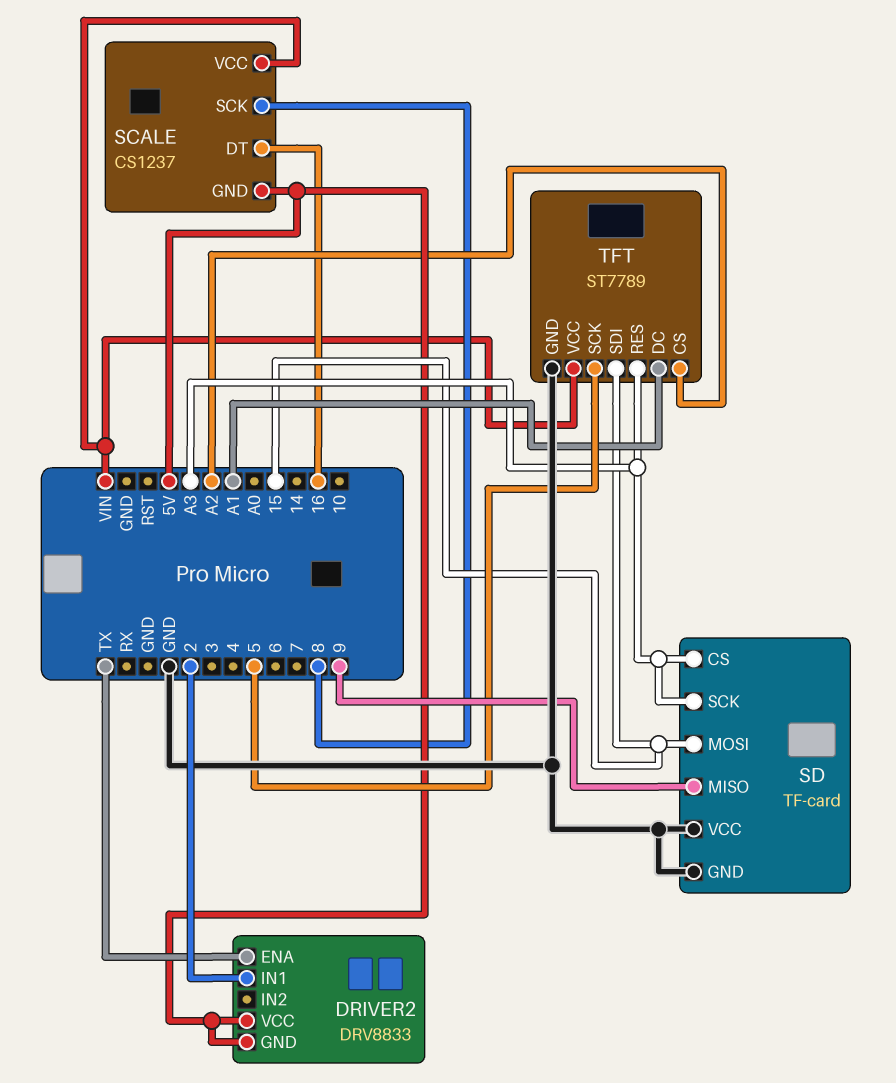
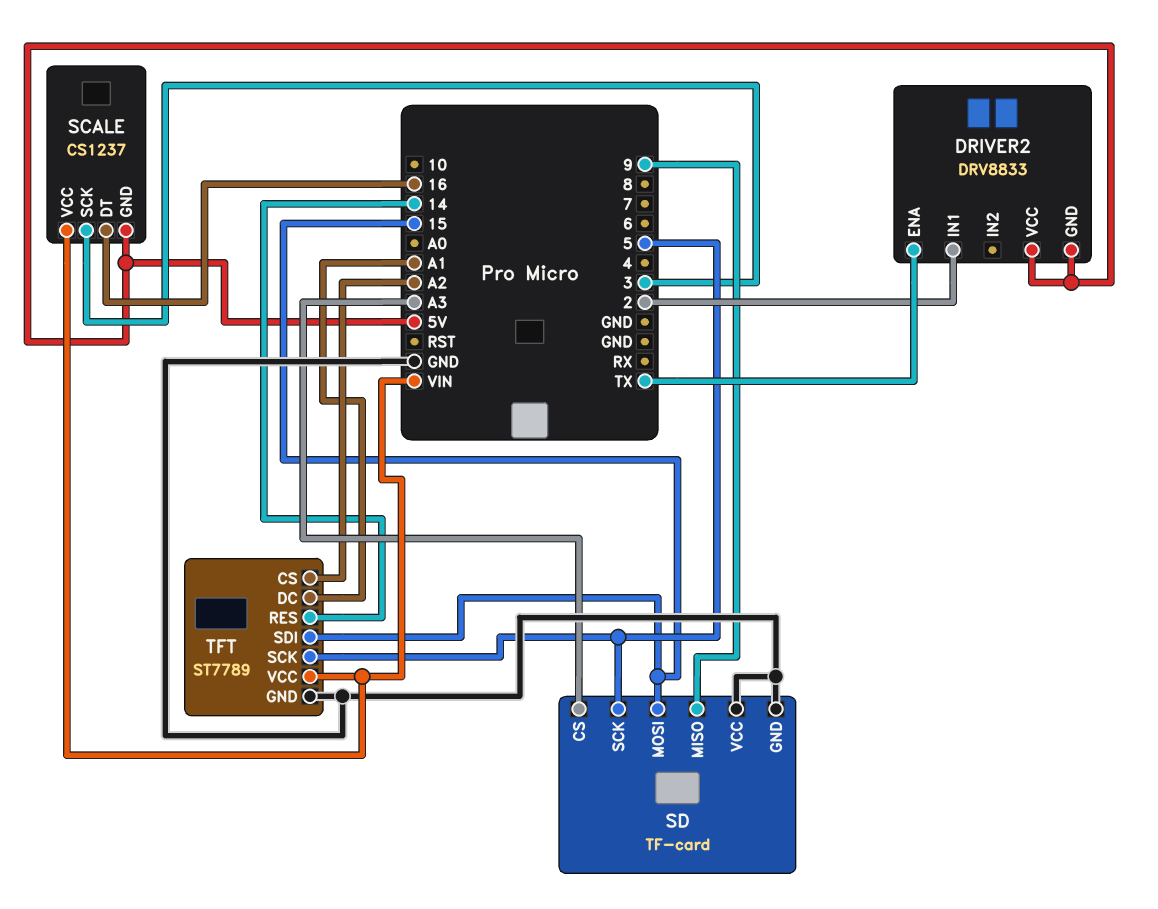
SCALE pin SCK: 8 -> 3
SD pin SCK: A3 -> 5
TFT pin RES: A3 -> 14

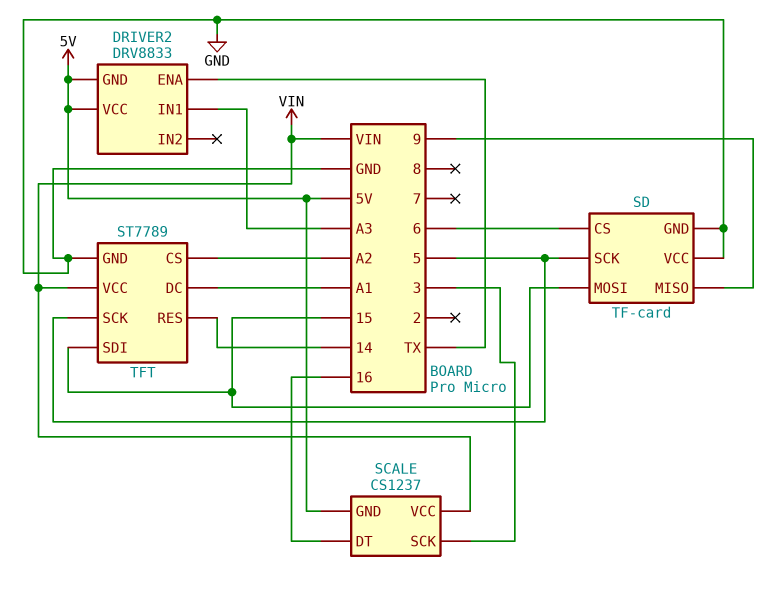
DRIVER2 pin IN1: 2 -> A3
SD pin CS: A3 -> 6

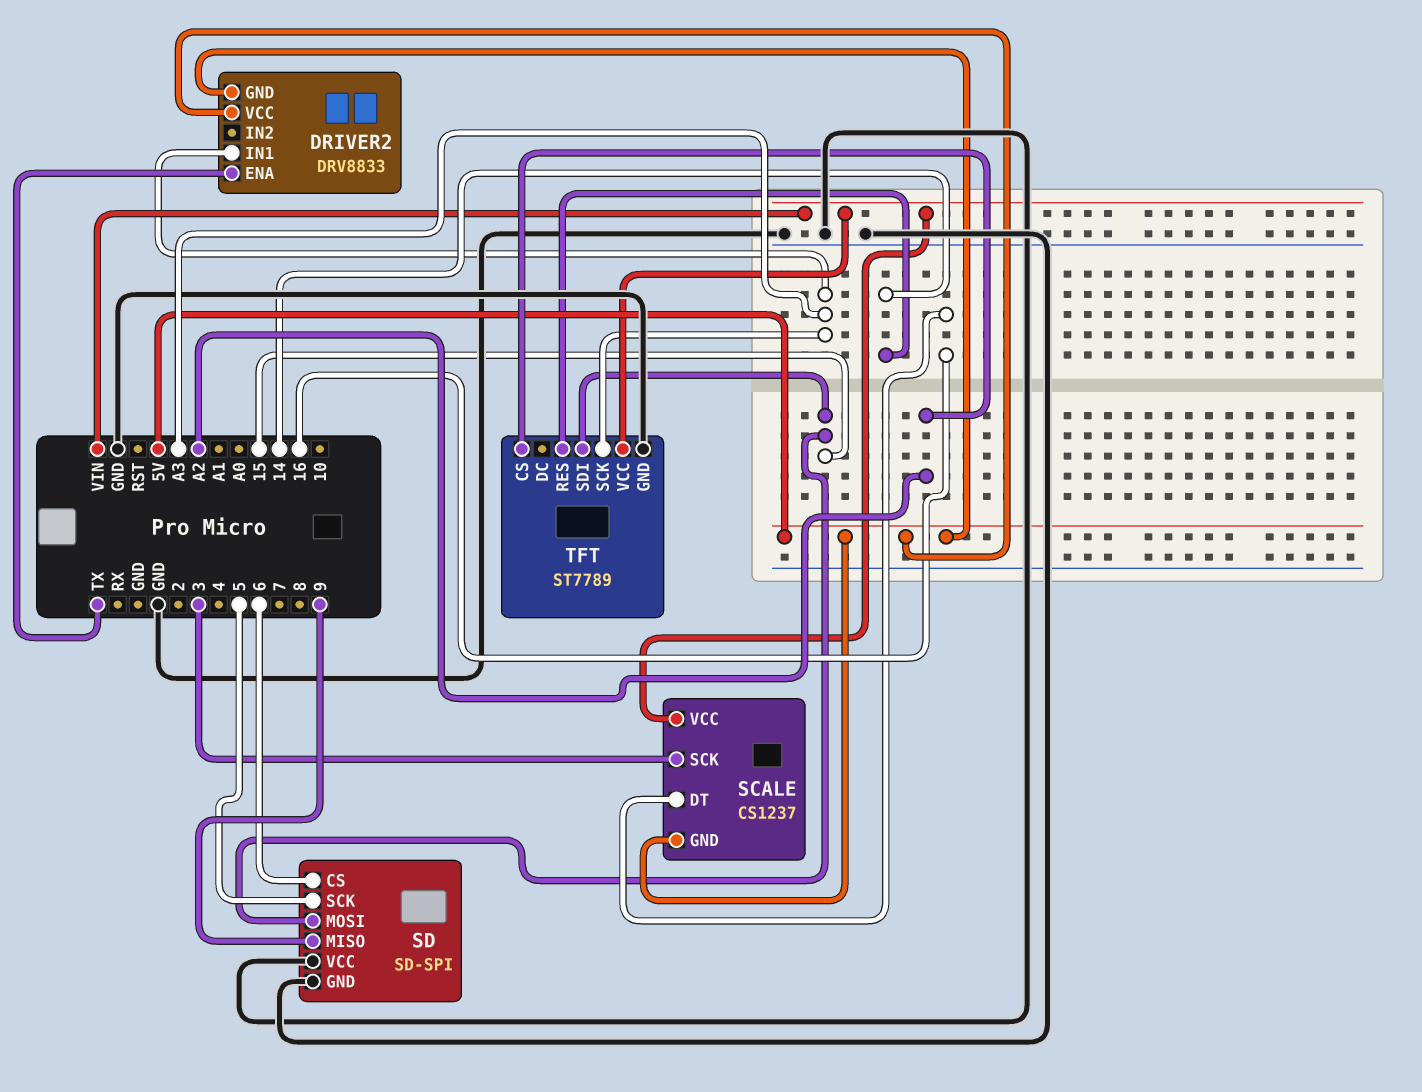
SD: TF-card -> SD-SPI
TFT pin DC: A1 -> none
TFT pin SCK: 5 -> A3

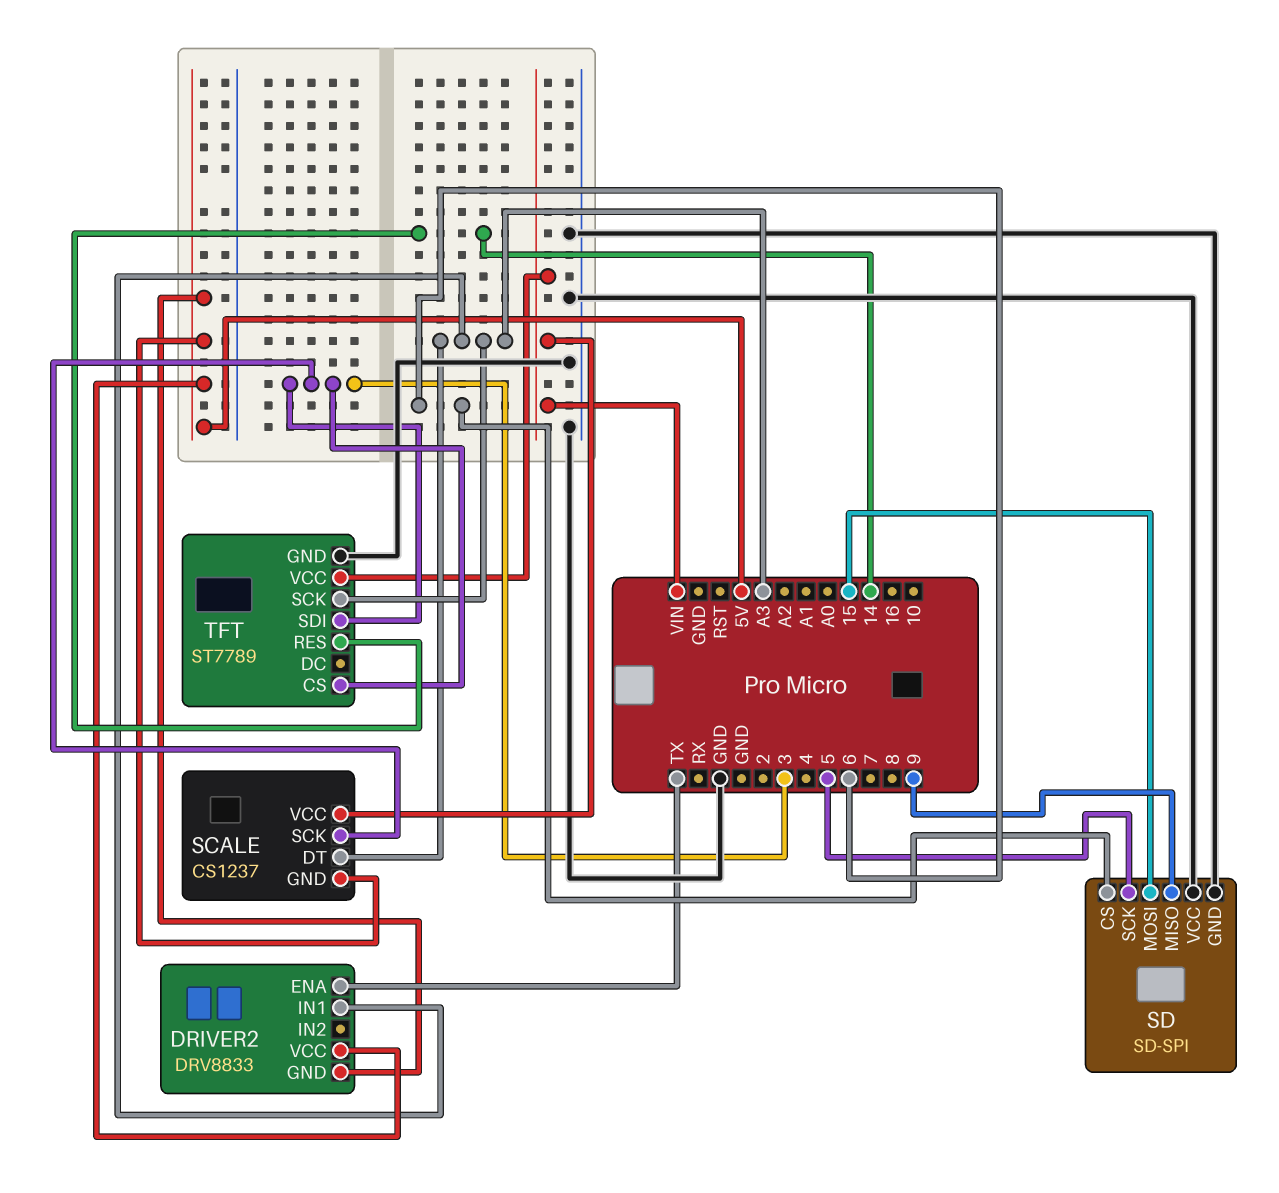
SCALE pin DT: 16 -> A3
TFT pin CS: A2 -> 3
TFT pin SDI: 15 -> 3

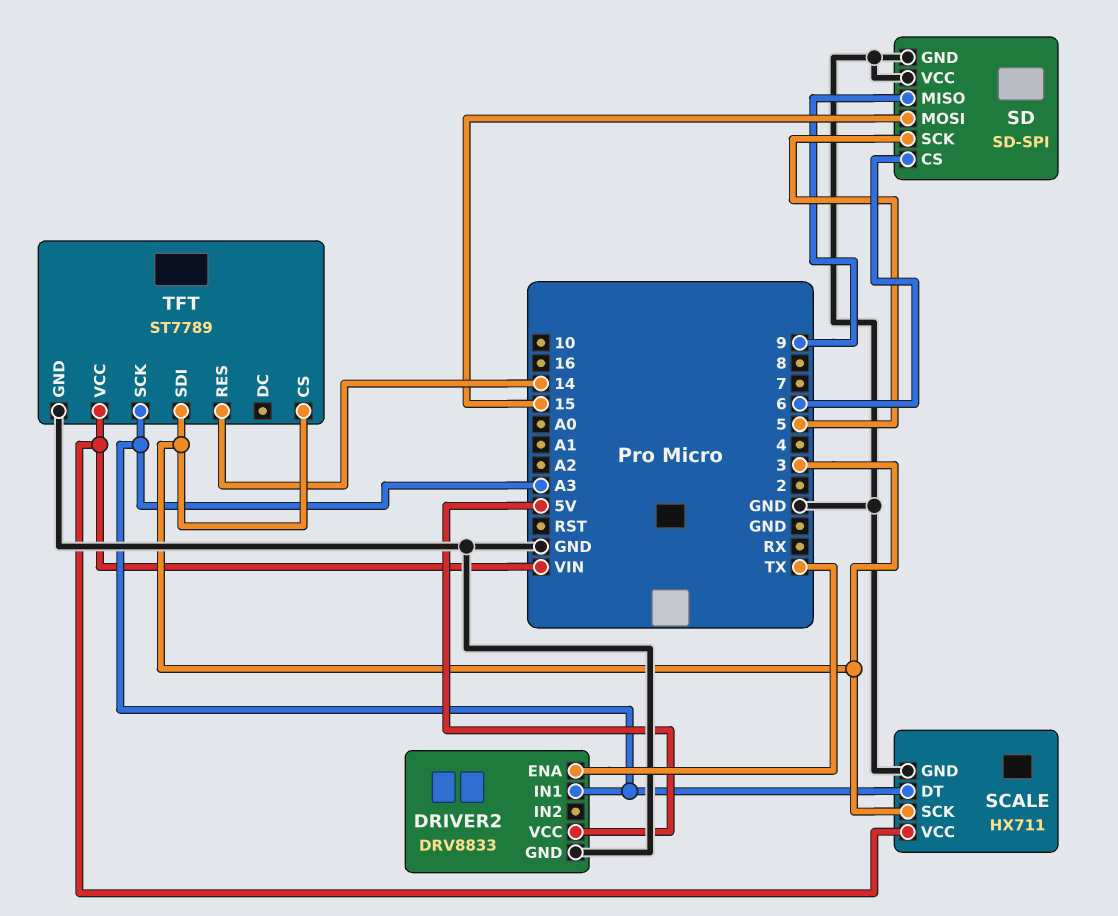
DRIVER2 pin GND: 5V -> GND
SCALE: CS1237 -> HX711
SCALE pin GND: 5V -> GND

